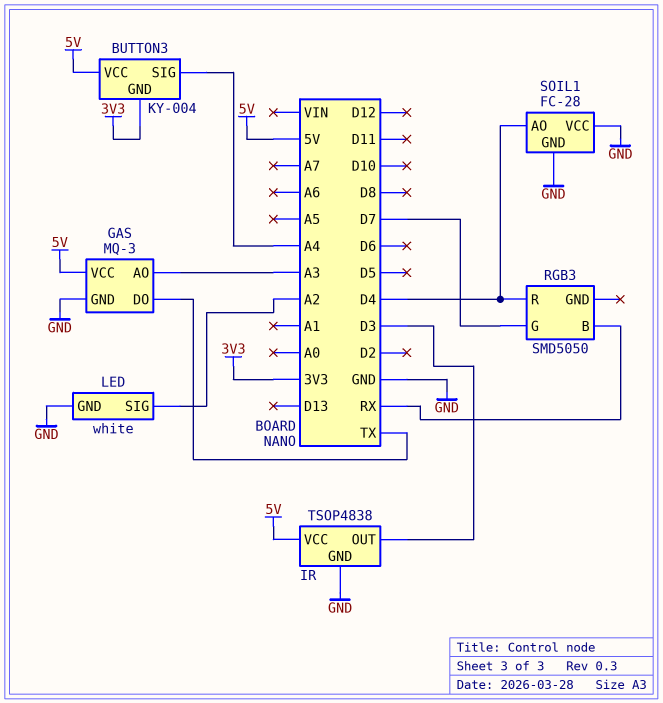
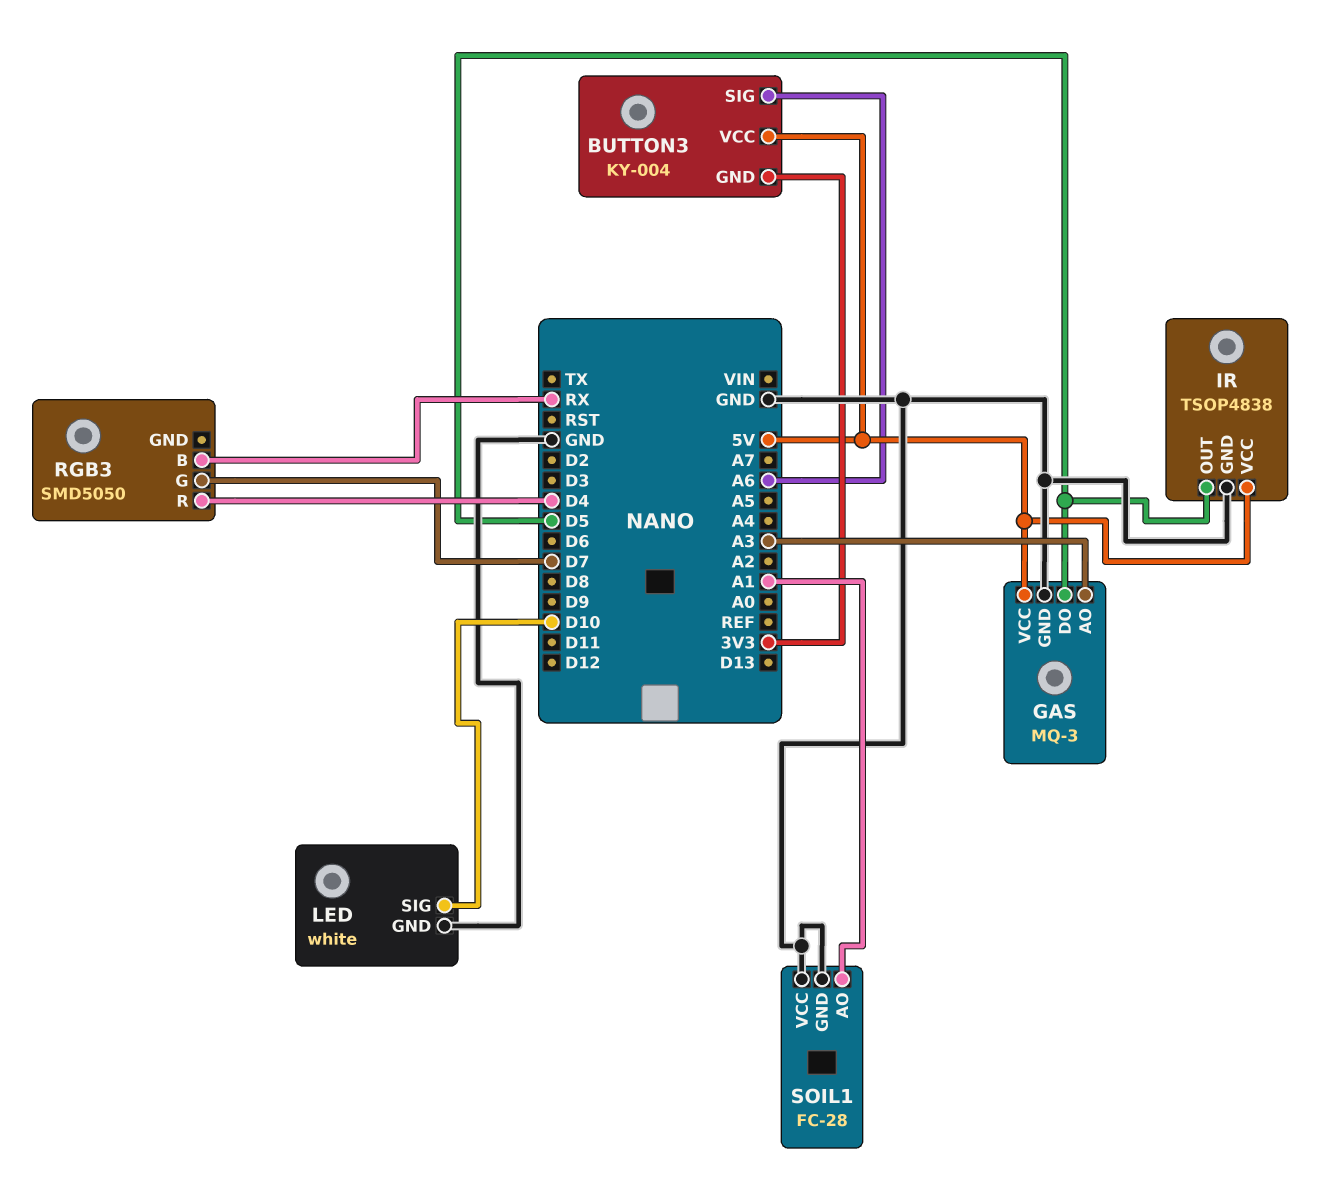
BUTTON3 pin SIG: A4 -> A6
GAS pin DO: TX -> D5
IR pin OUT: D3 -> D5
LED pin SIG: A2 -> D10
SOIL1 pin AO: D4 -> A1

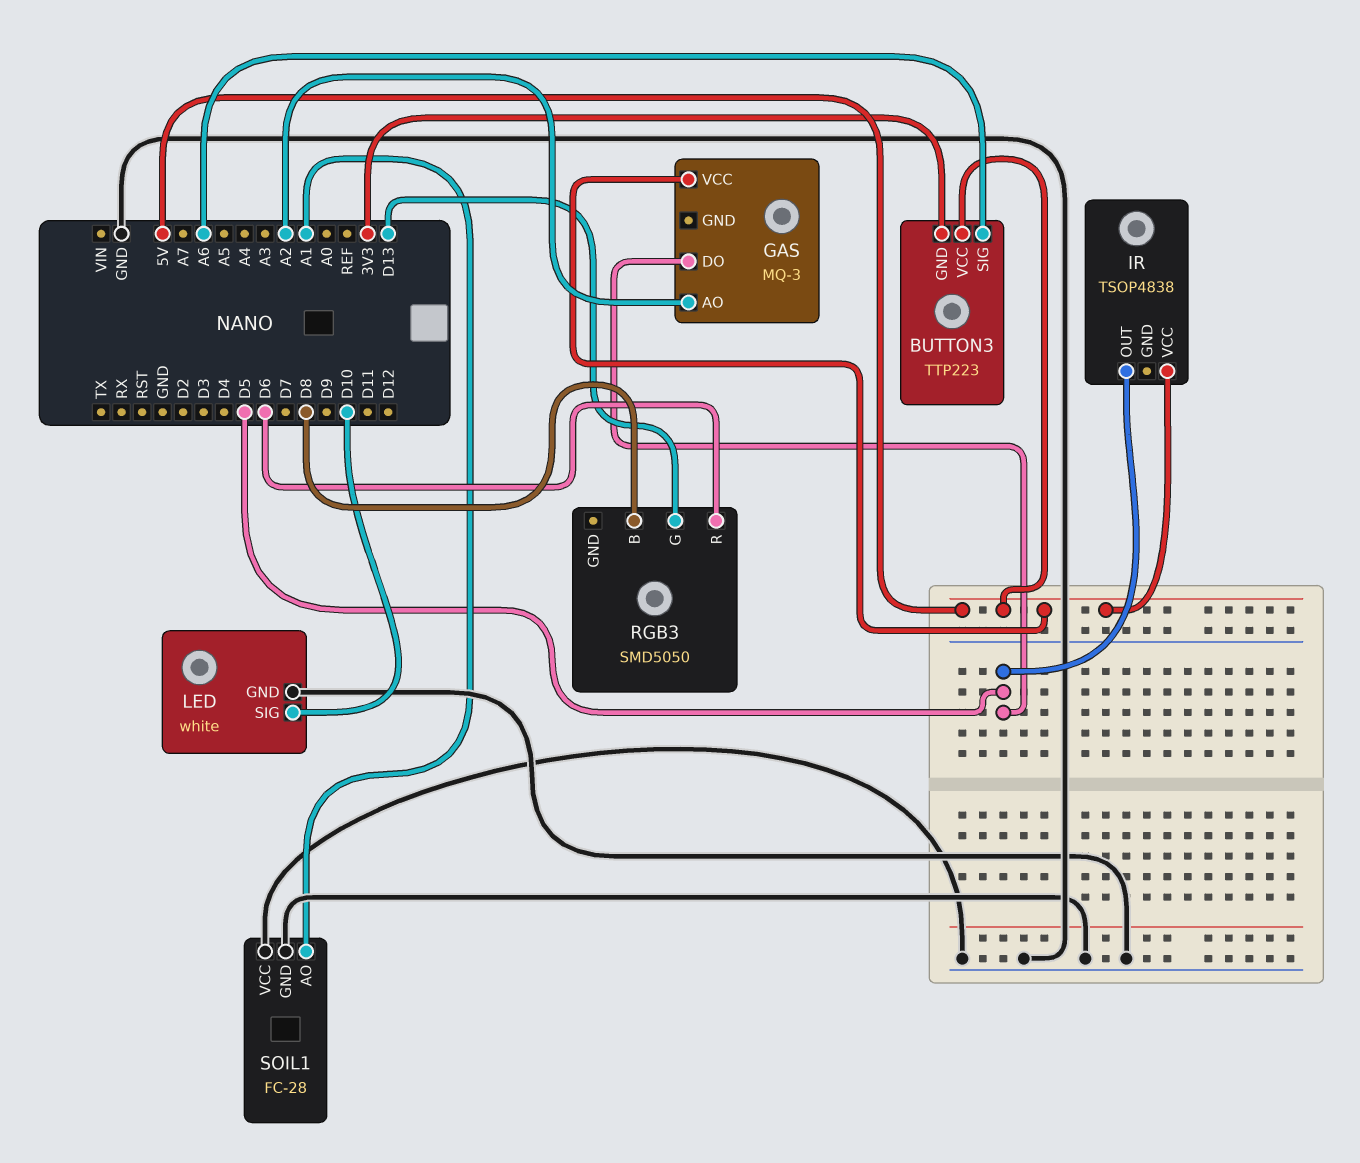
BUTTON3: KY-004 -> TTP223
GAS pin AO: A3 -> A2
GAS pin GND: GND -> none
IR pin GND: GND -> none
RGB3 pin B: RX -> D8
RGB3 pin G: D7 -> D13
RGB3 pin R: D4 -> D6

